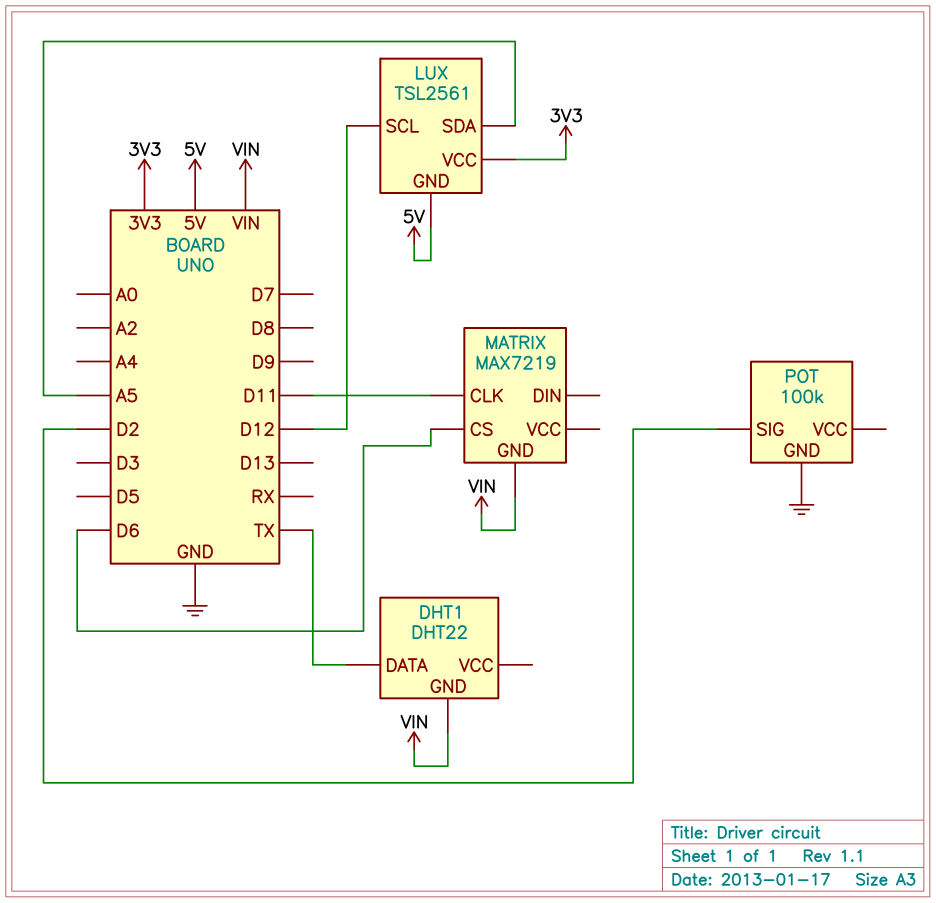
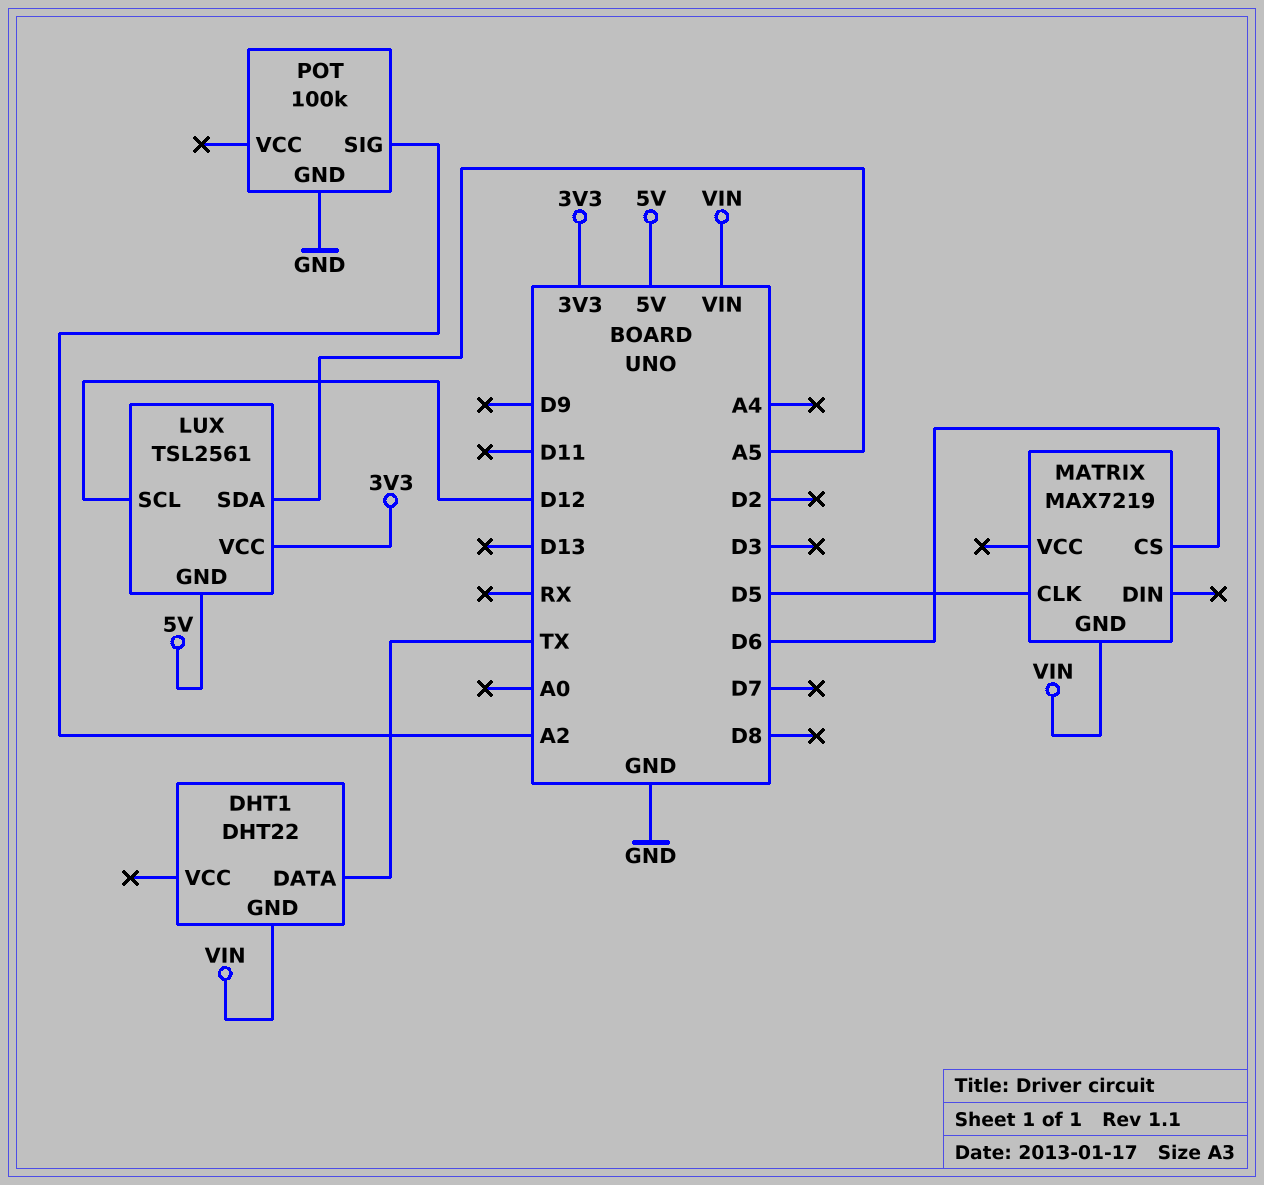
MATRIX pin CLK: D11 -> D5
POT pin SIG: D2 -> A2

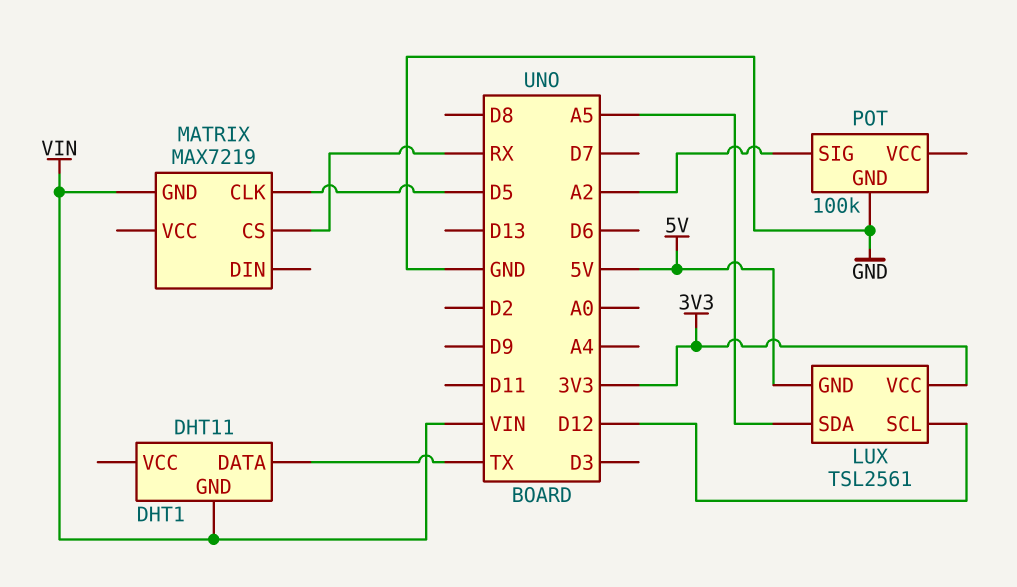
DHT1: DHT22 -> DHT11
MATRIX pin CS: D6 -> RX

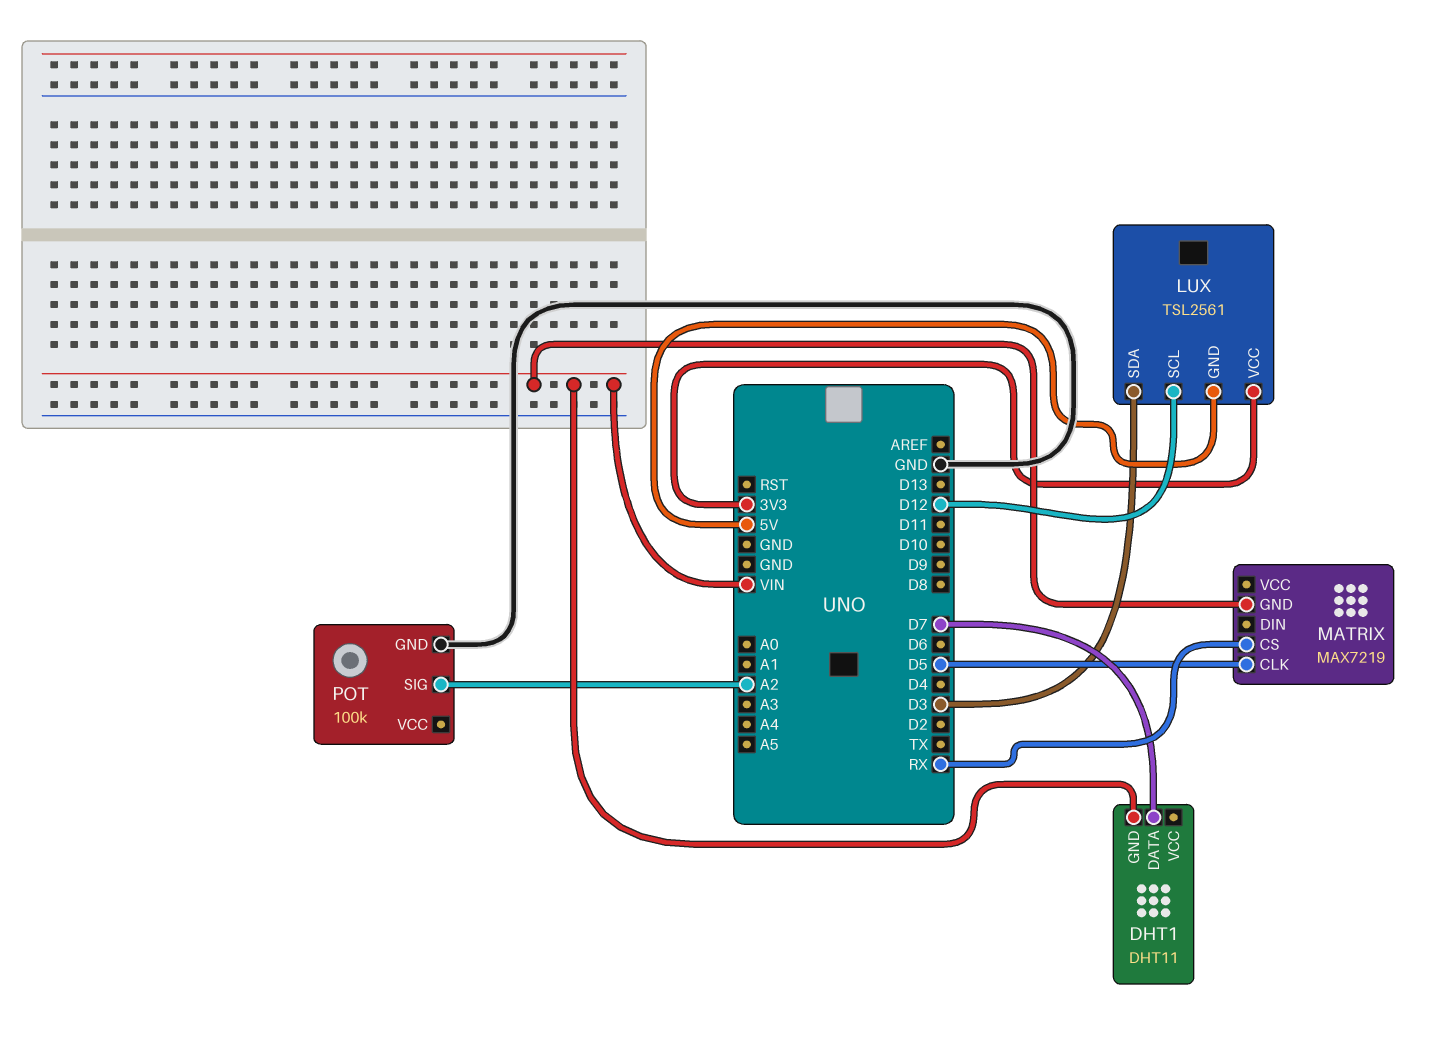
DHT1 pin DATA: TX -> D7
LUX pin SDA: A5 -> D3

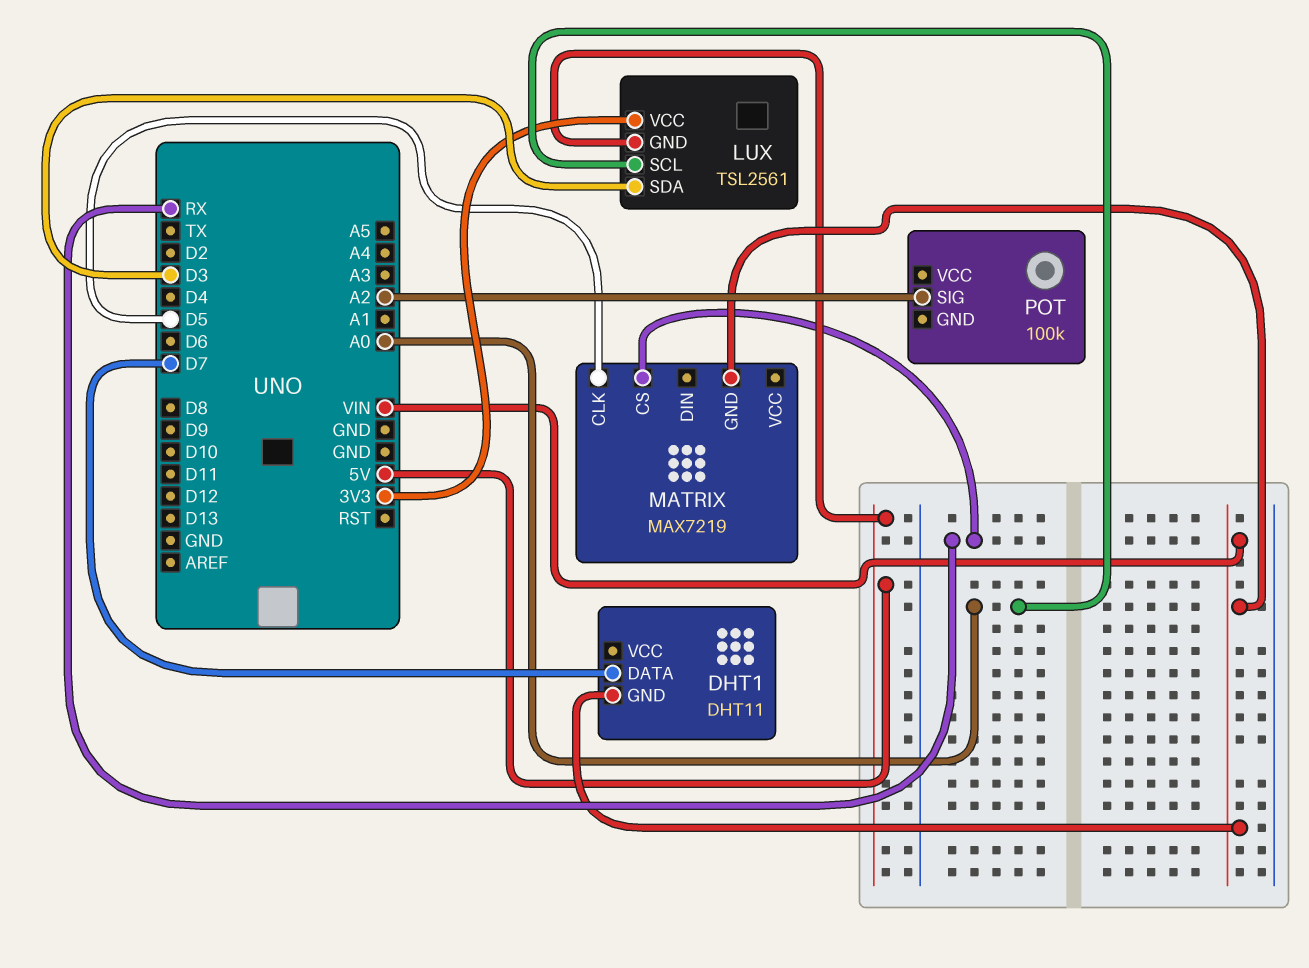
LUX pin SCL: D12 -> A0
POT pin GND: GND -> none

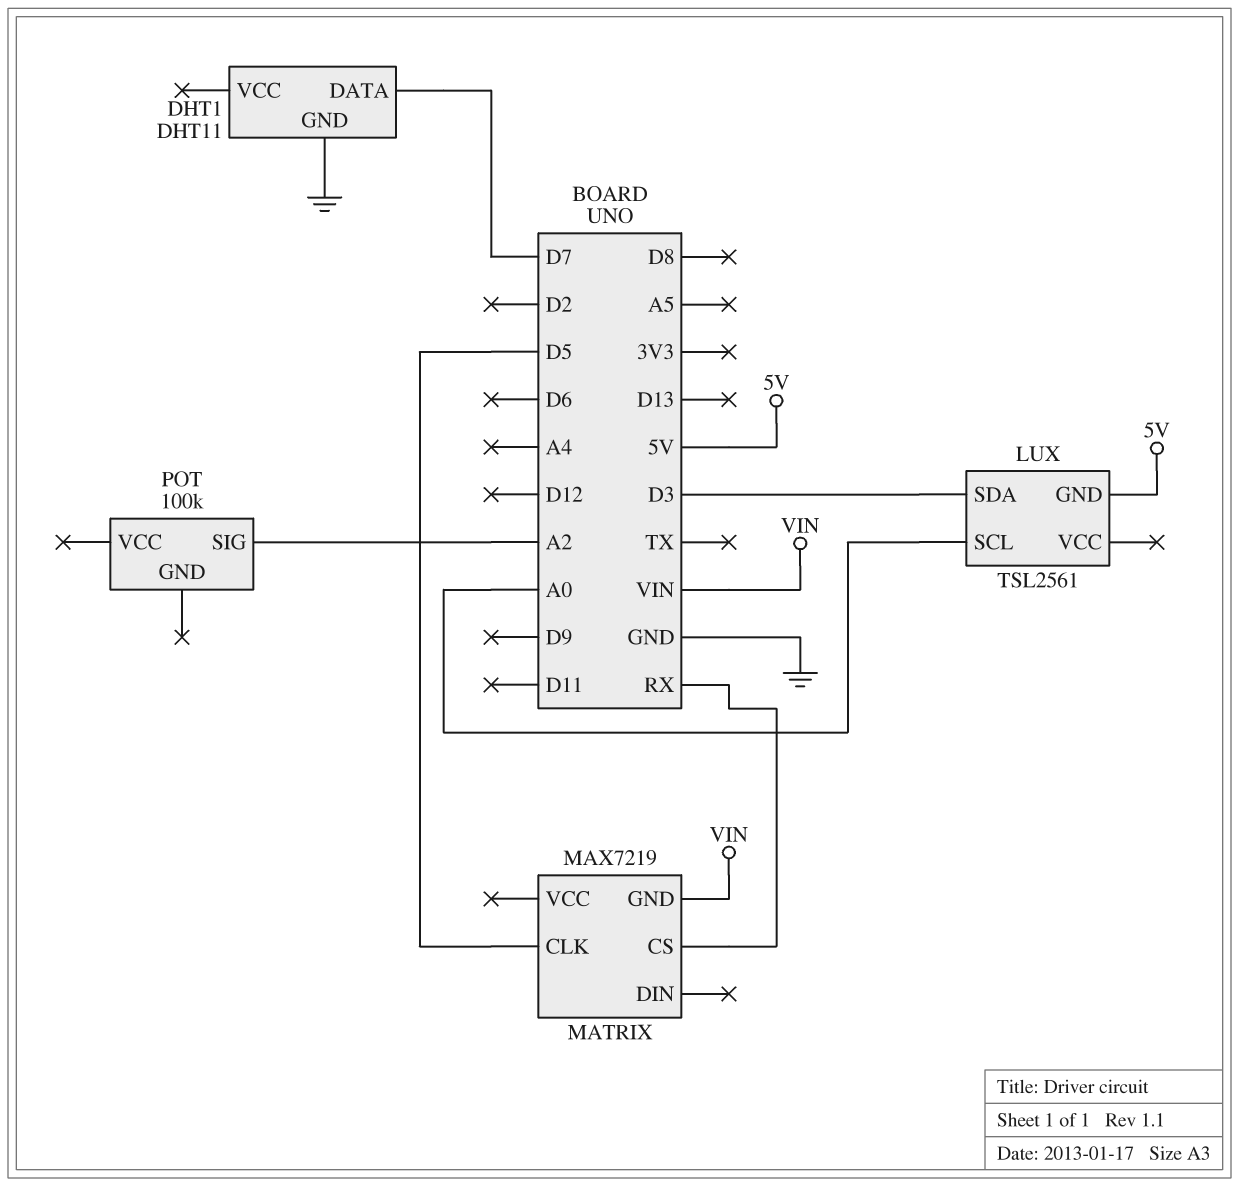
DHT1 pin GND: VIN -> GND
LUX pin VCC: 3V3 -> none

